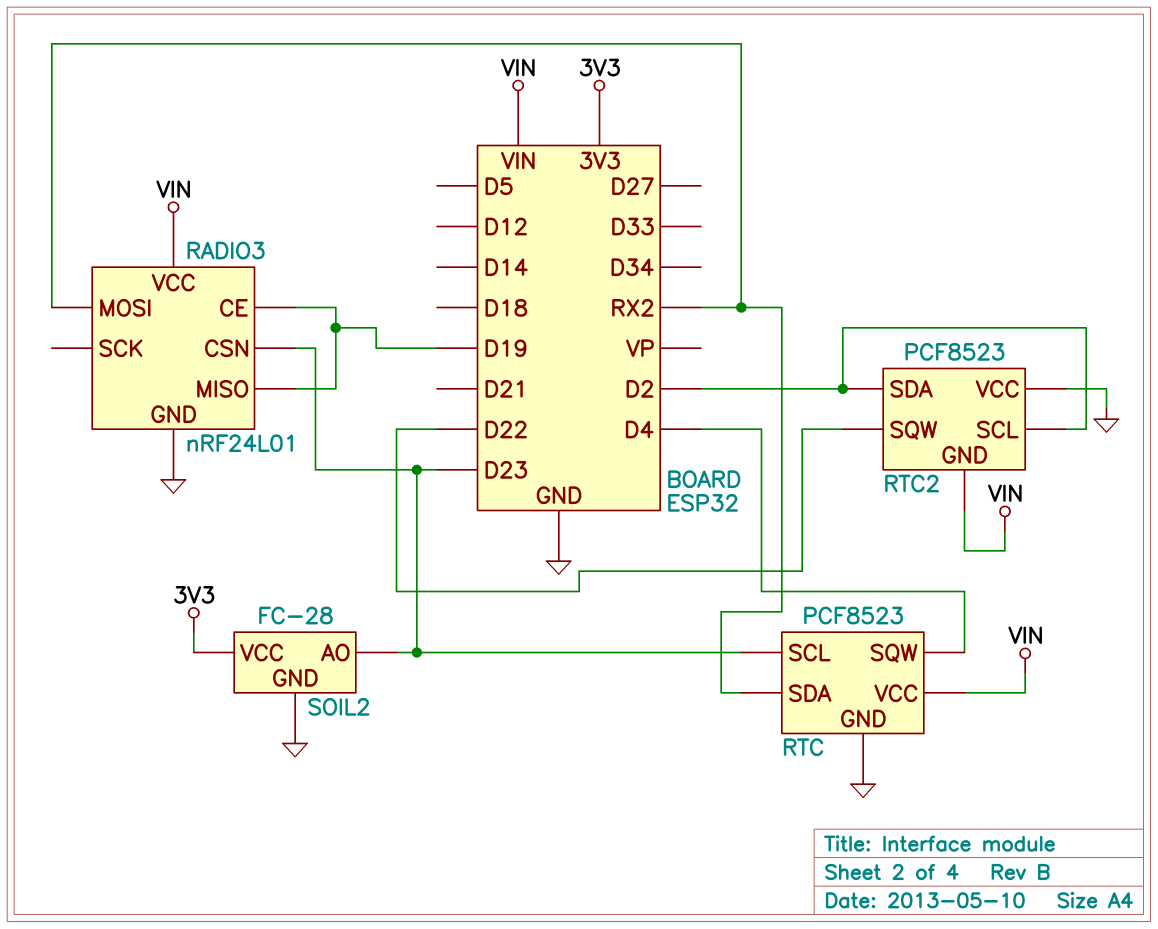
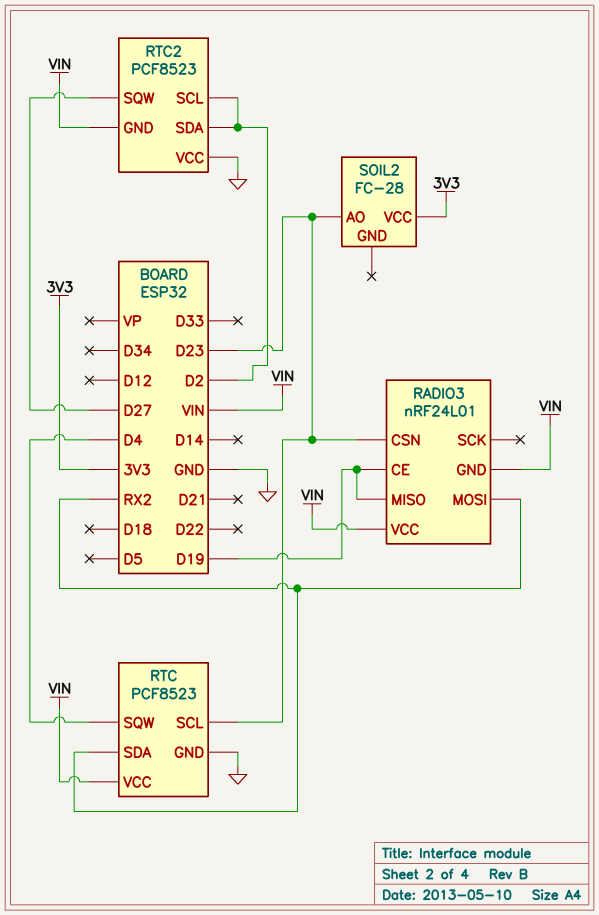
RADIO3 pin GND: GND -> VIN
RTC2 pin SQW: D22 -> D27
SOIL2 pin GND: GND -> none

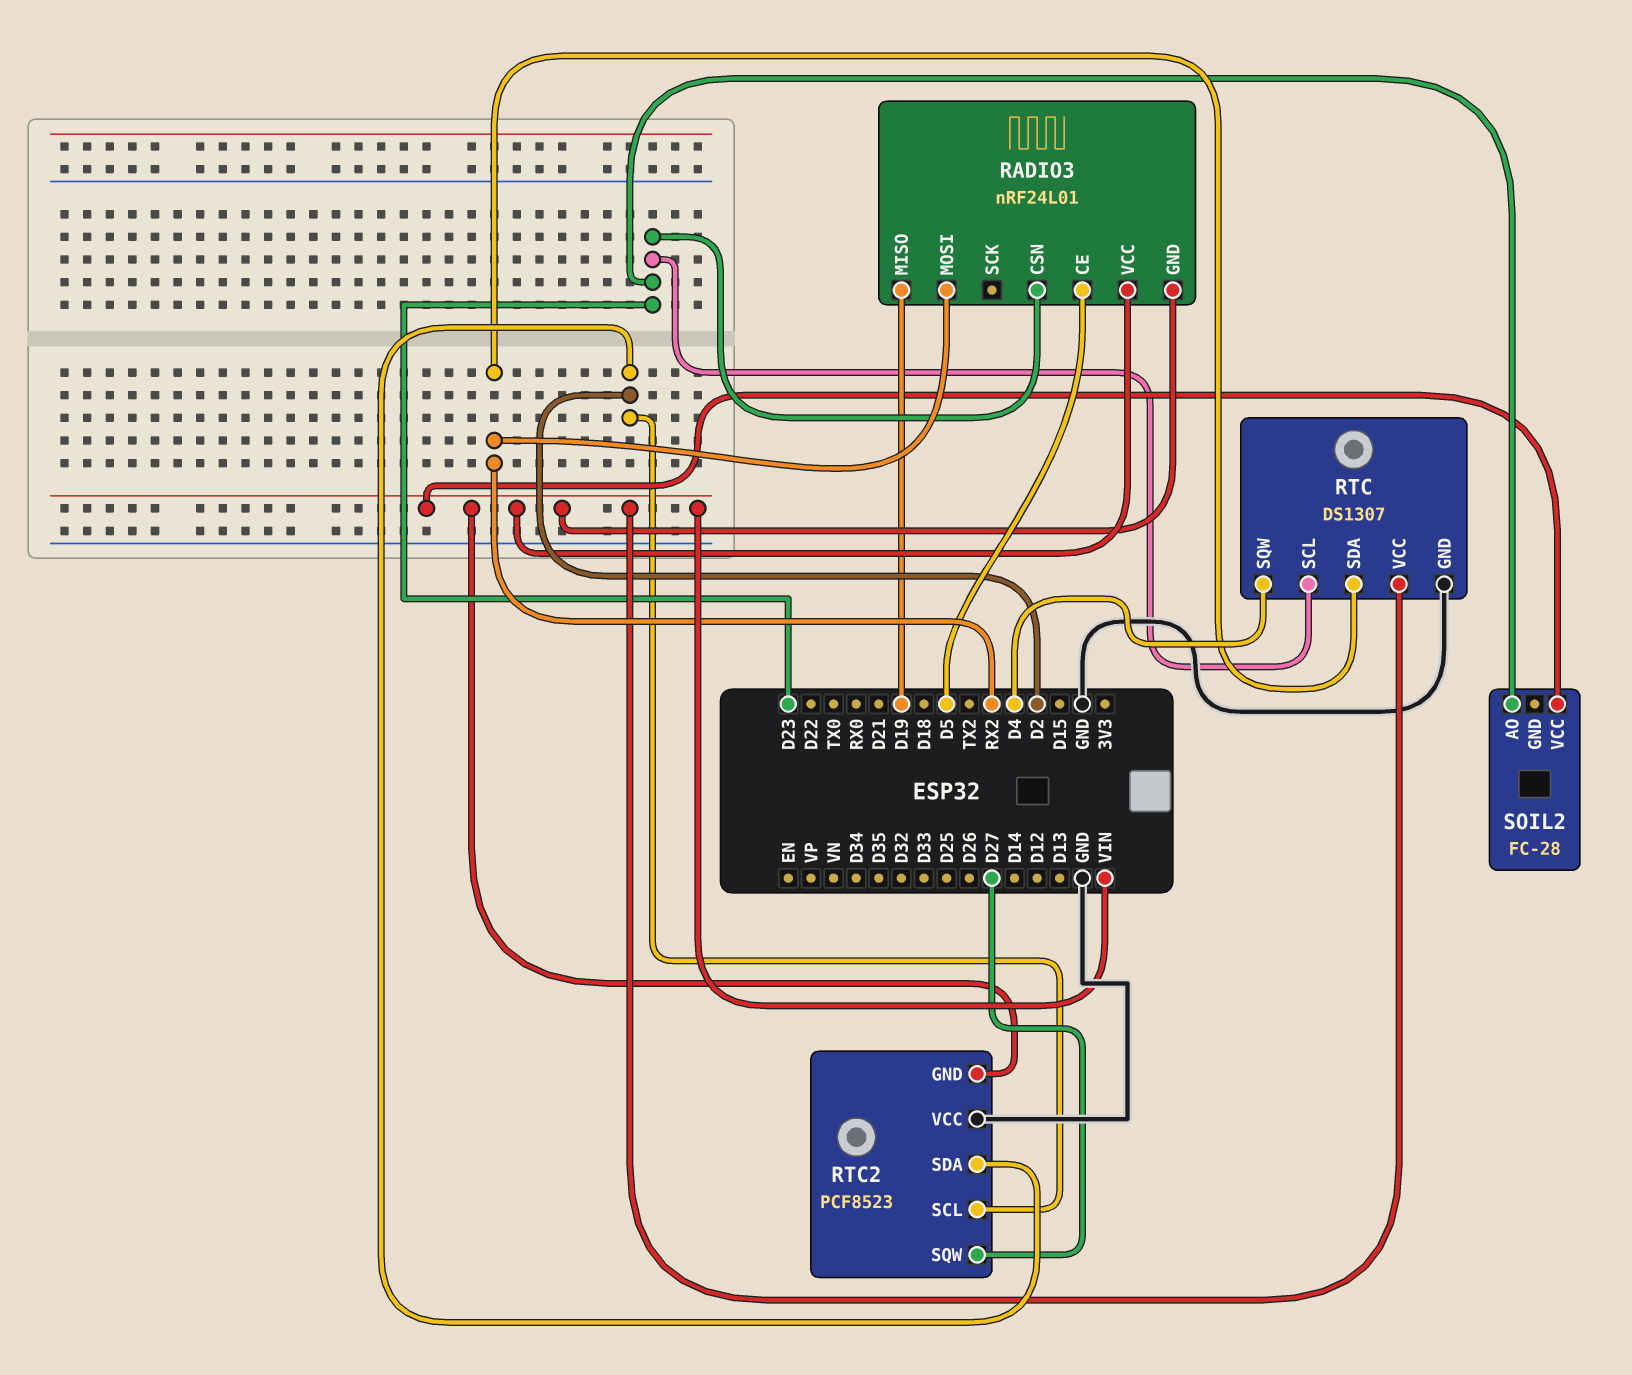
RADIO3 pin CE: D19 -> D5
RTC: PCF8523 -> DS1307
SOIL2 pin VCC: 3V3 -> VIN

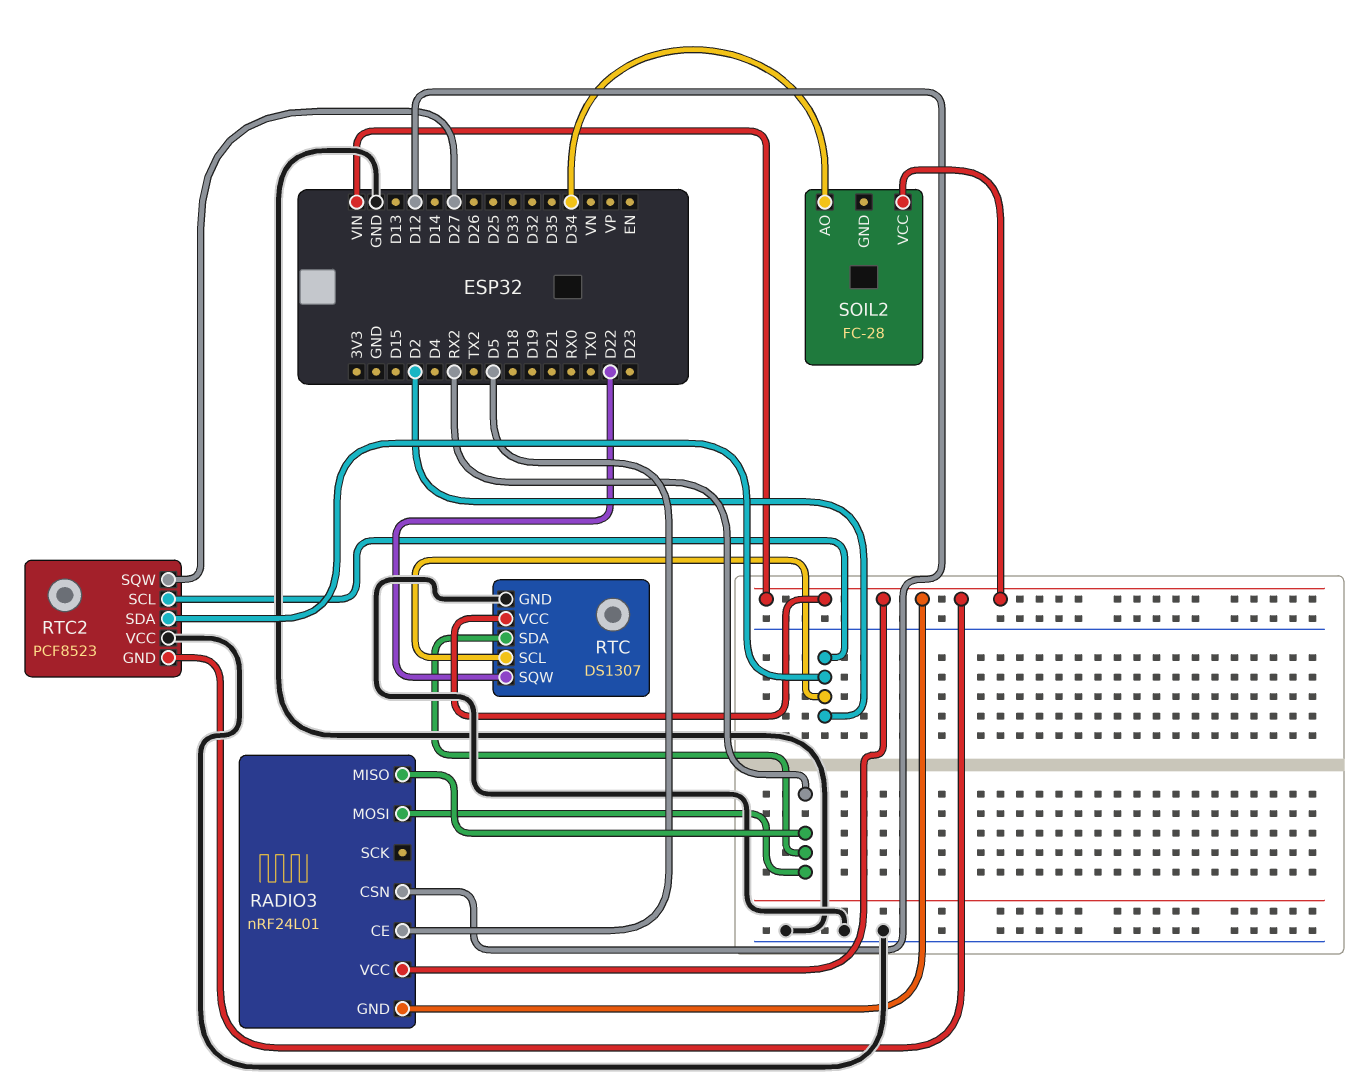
RADIO3 pin CSN: D23 -> D12
RADIO3 pin MISO: D19 -> RX2
RTC pin SCL: D23 -> D2
RTC pin SQW: D4 -> D22
SOIL2 pin AO: D23 -> D34

